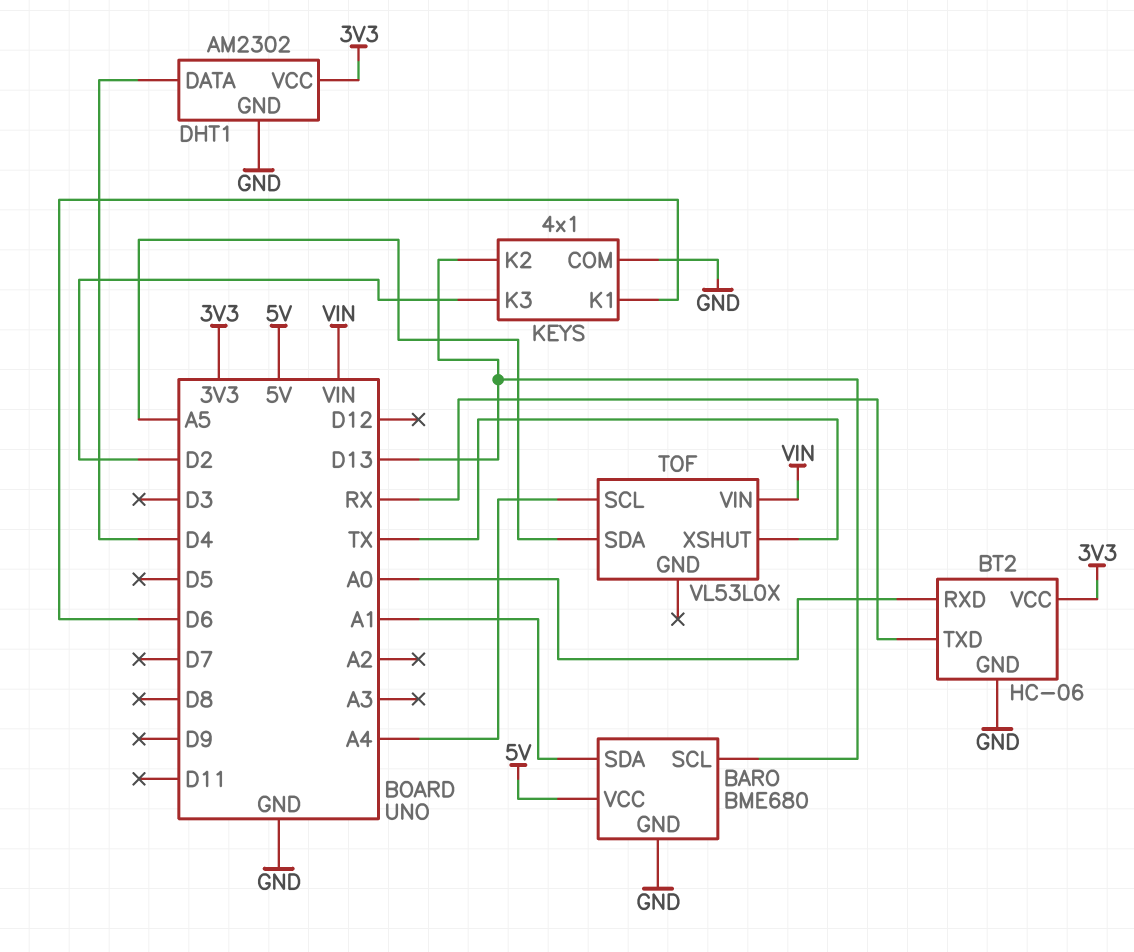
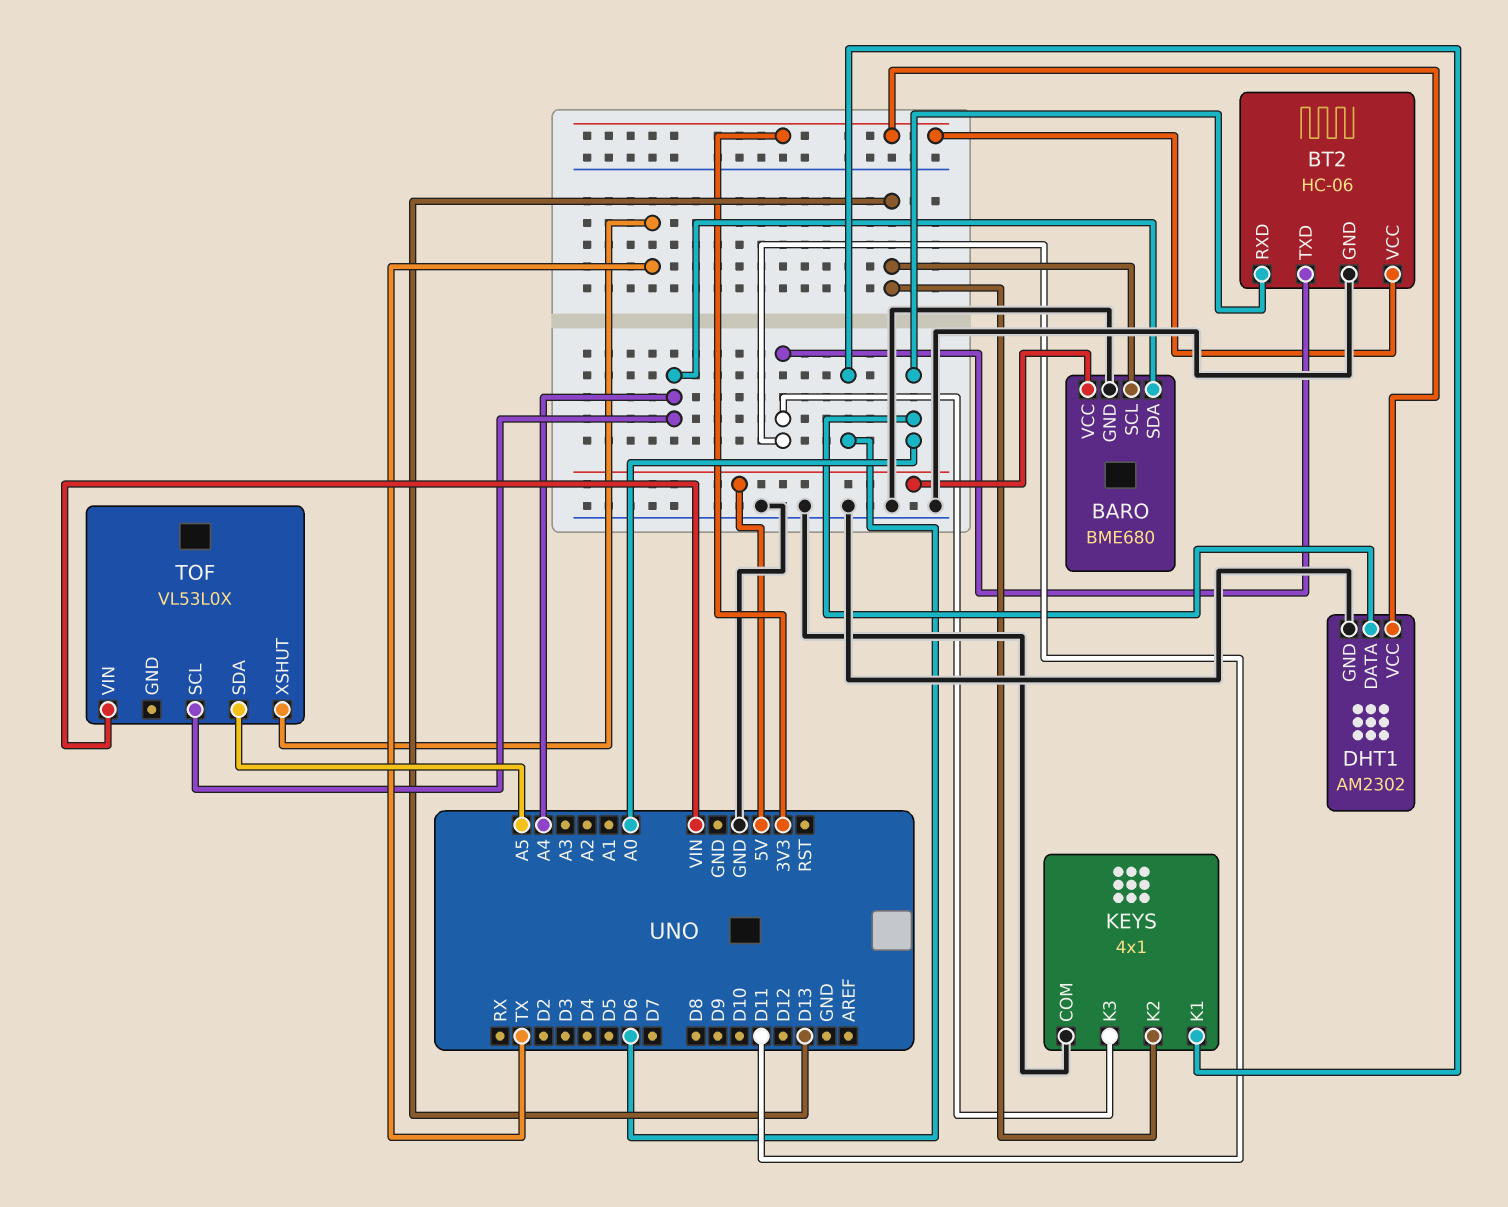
BARO pin SDA: A1 -> A4
BT2 pin TXD: RX -> D11
DHT1 pin DATA: D4 -> A0
KEYS pin K3: D2 -> D11

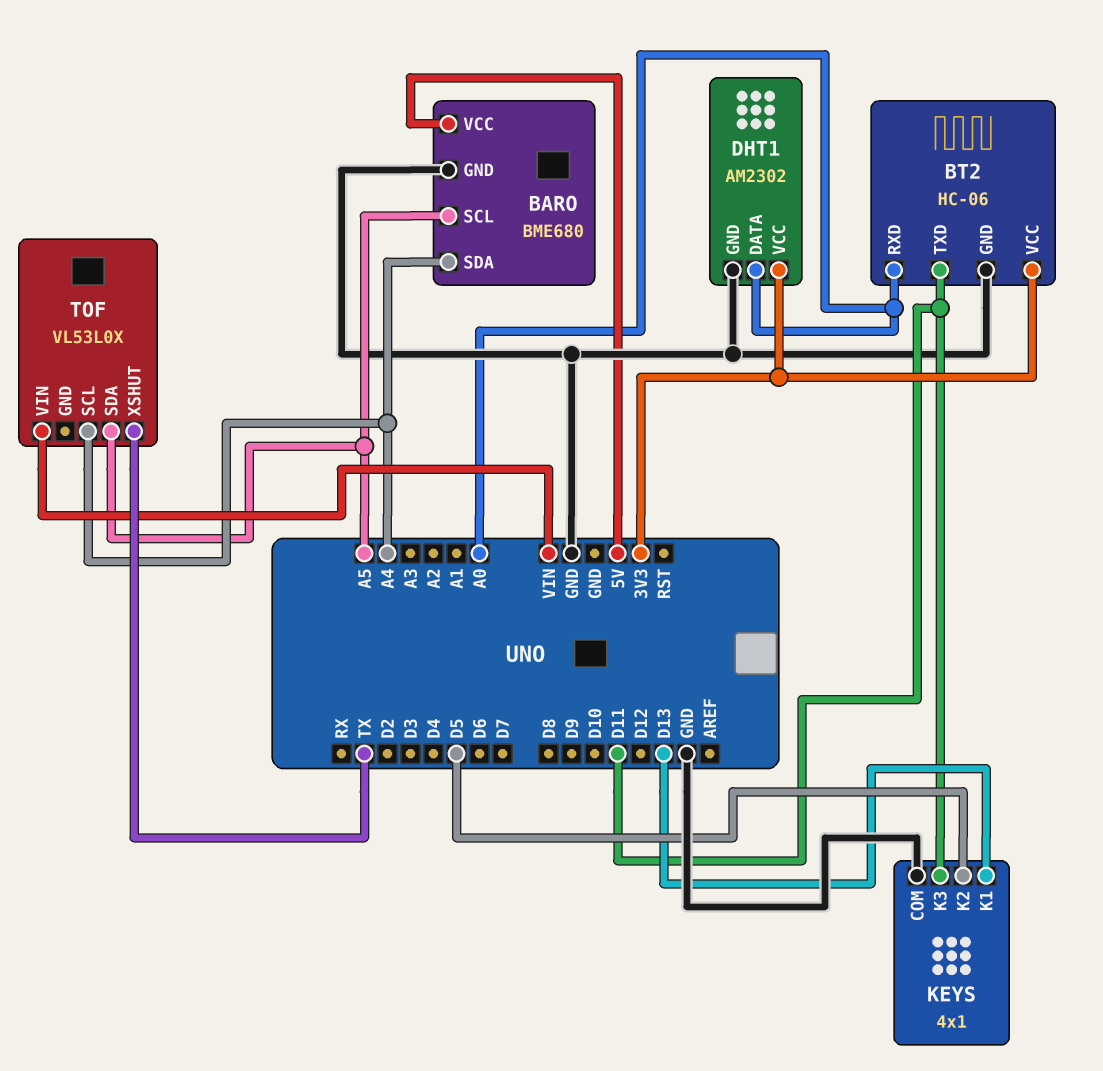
BARO pin SCL: D13 -> A5
KEYS pin K1: D6 -> D13
KEYS pin K2: D13 -> D5

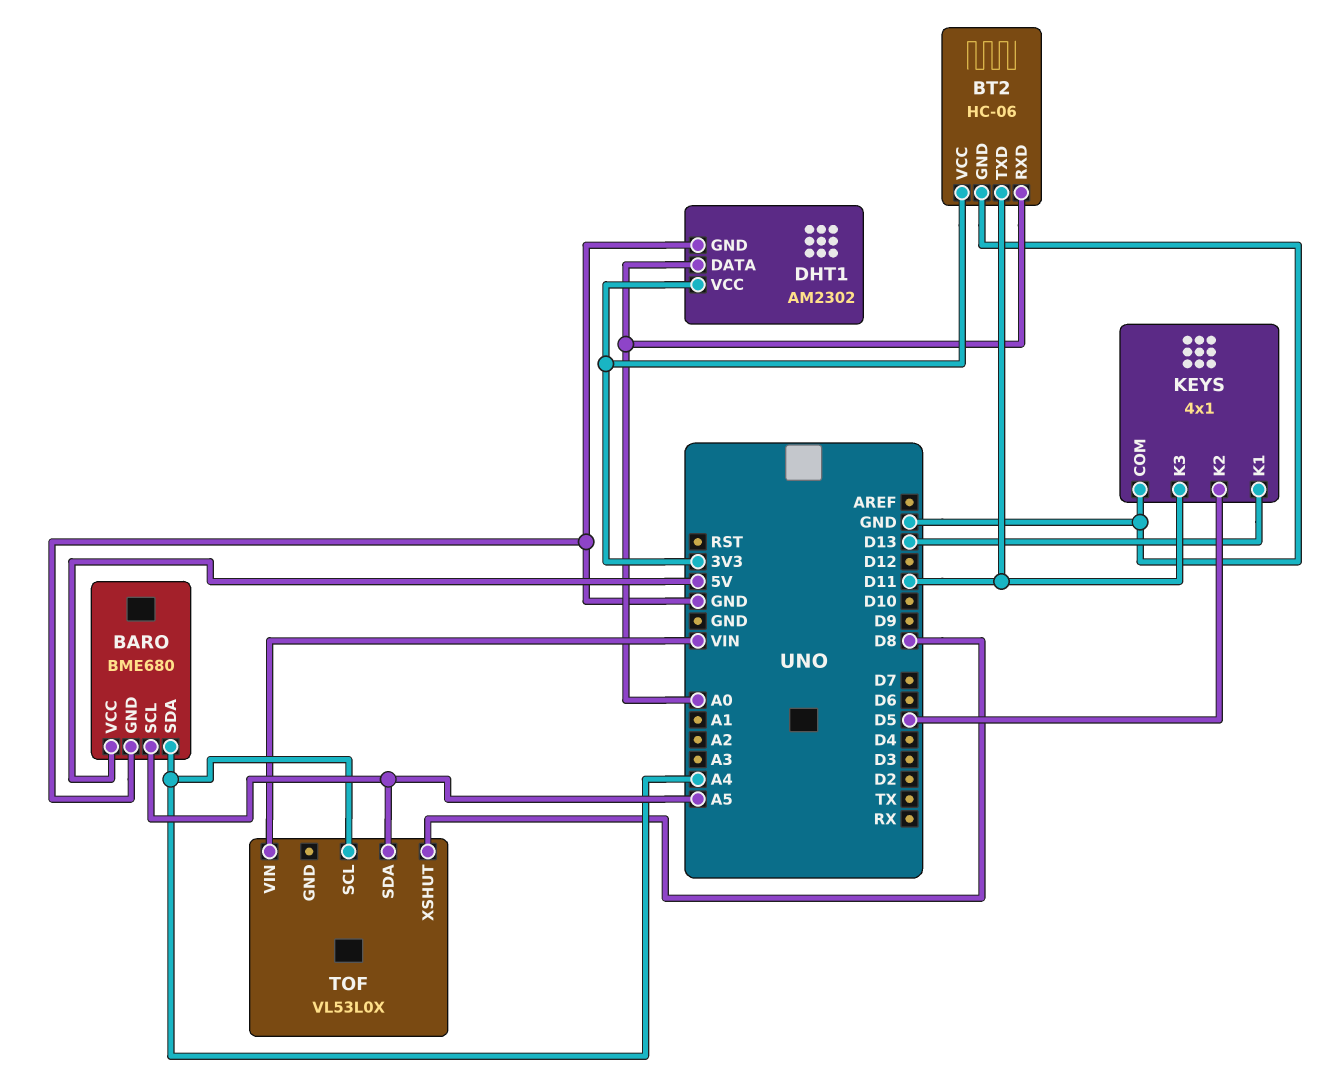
TOF pin XSHUT: TX -> D8

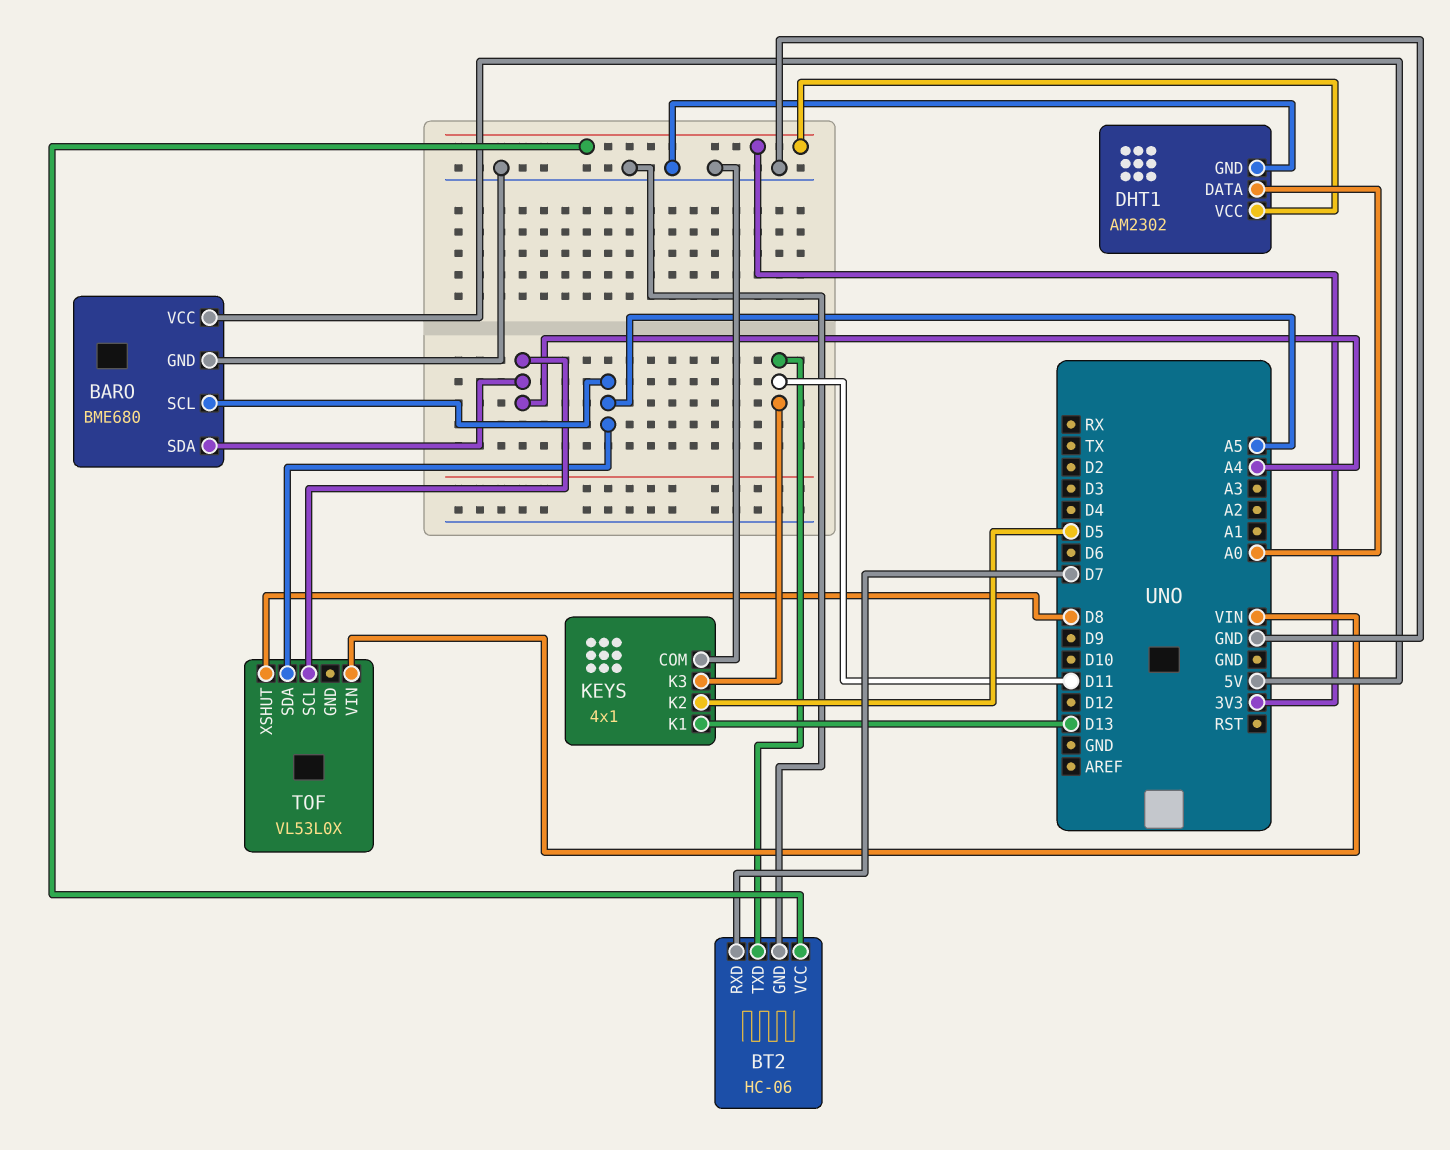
BT2 pin RXD: A0 -> D7

